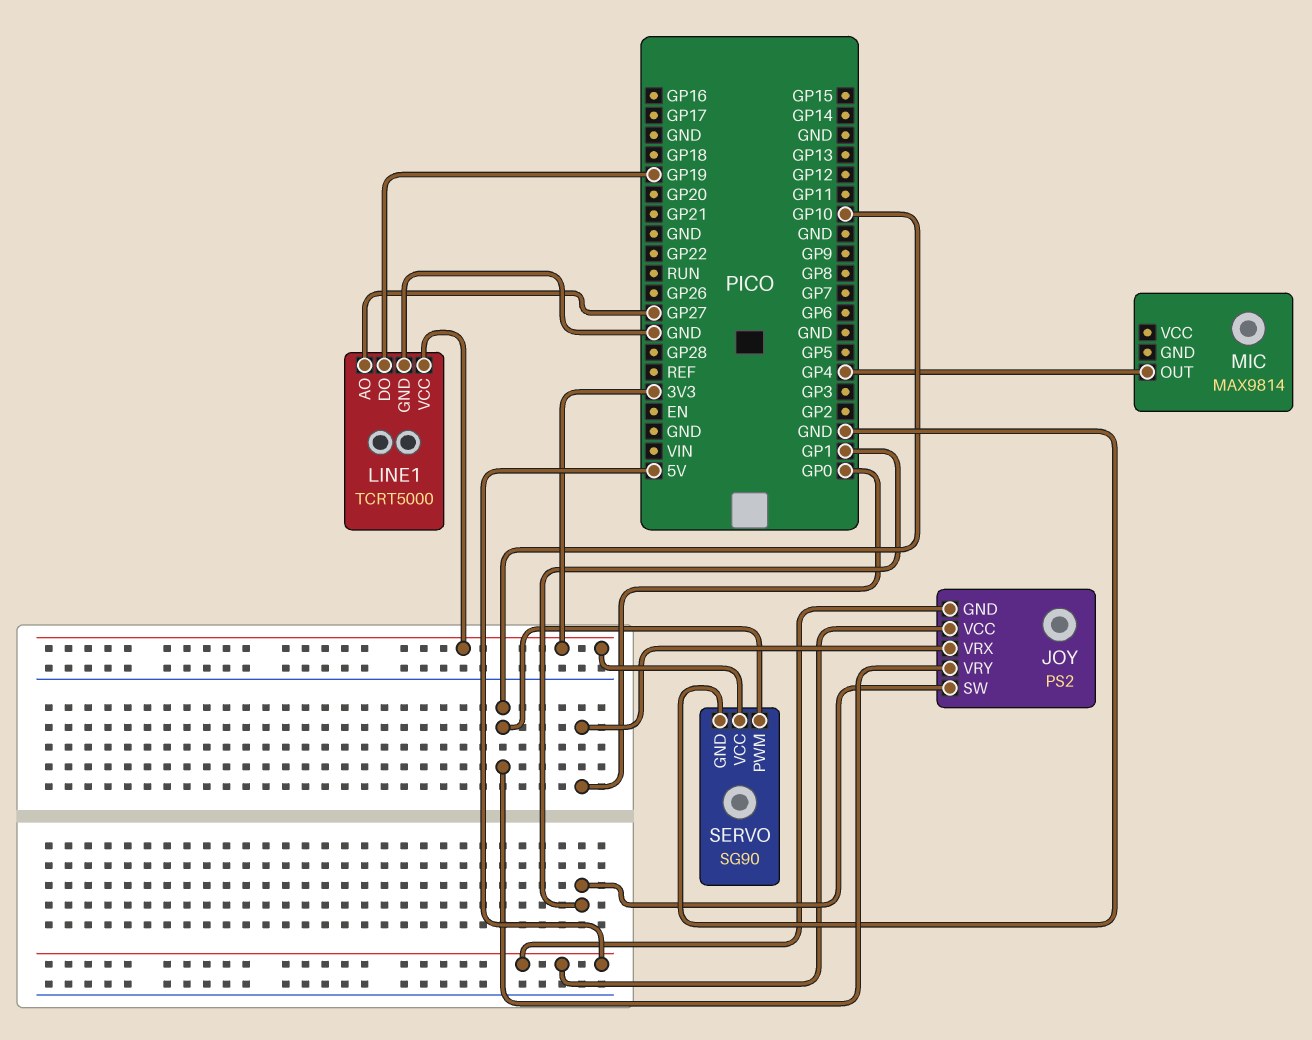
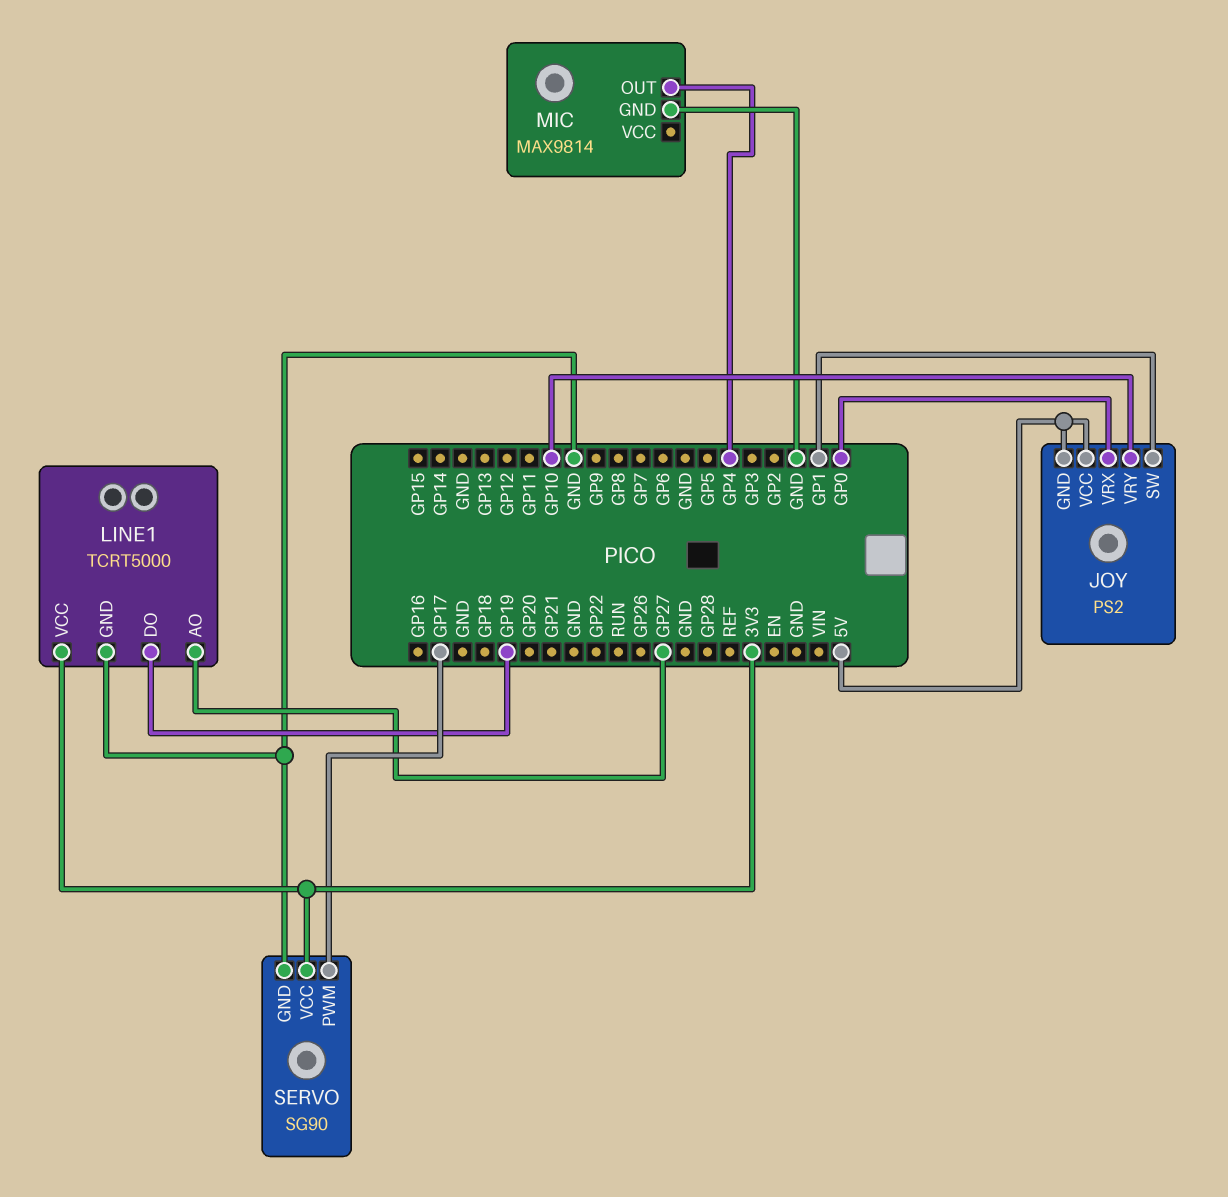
MIC pin GND: none -> GND
SERVO pin PWM: GP10 -> GP17

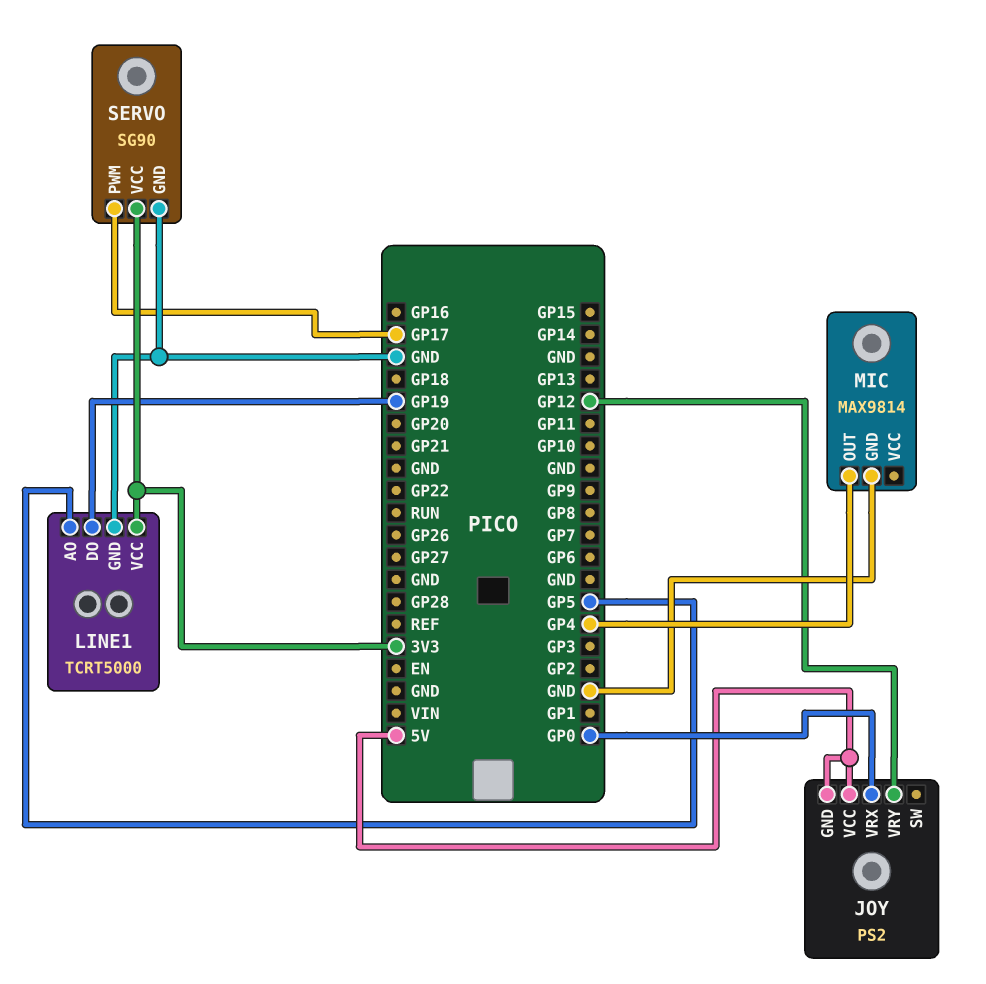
JOY pin SW: GP1 -> none
JOY pin VRY: GP10 -> GP12
LINE1 pin AO: GP27 -> GP5

